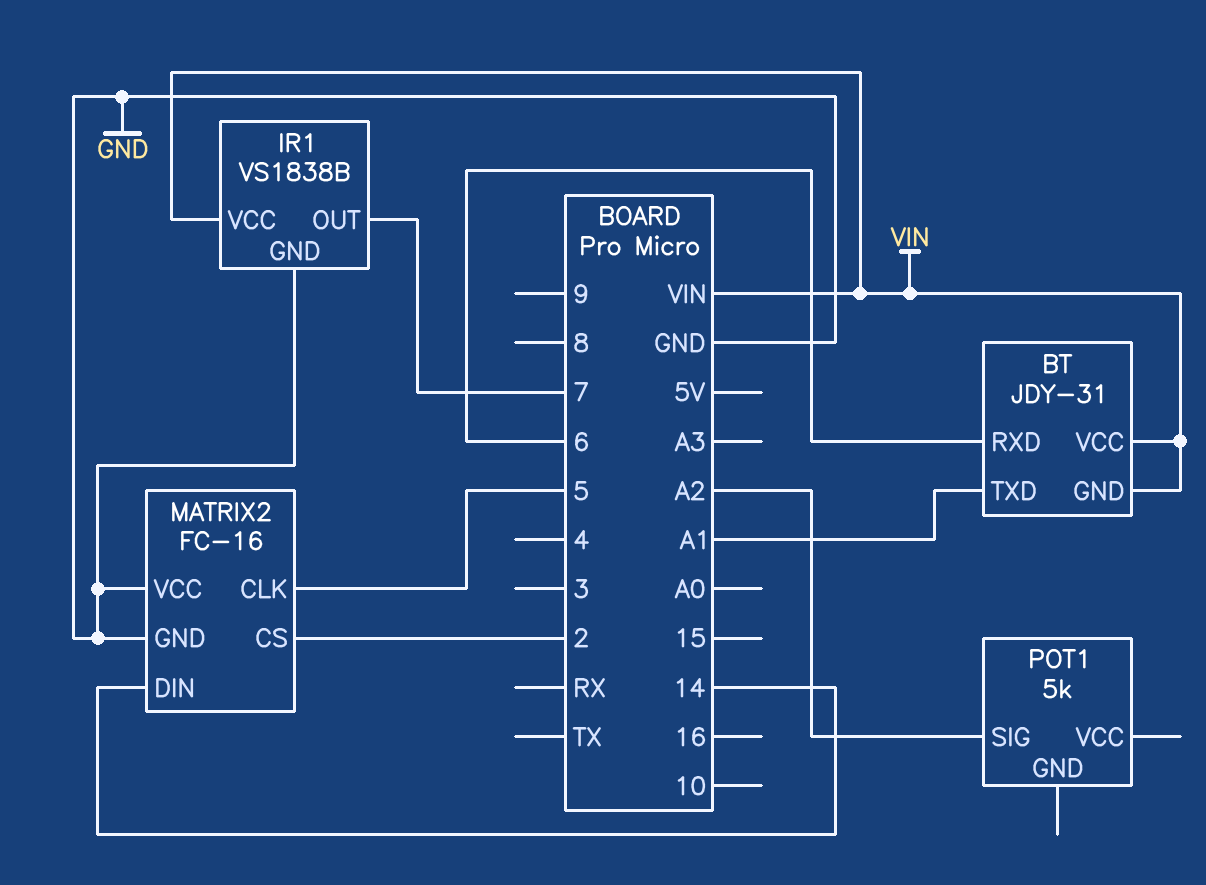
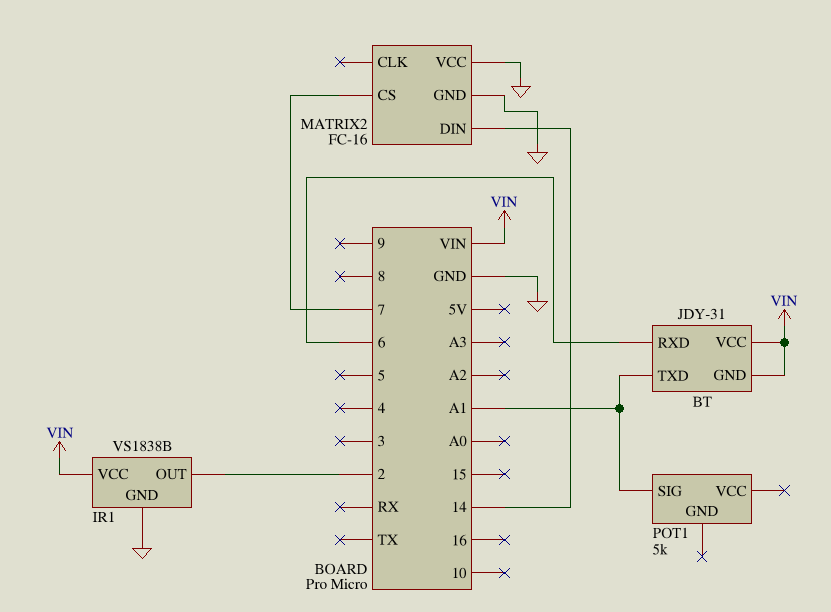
IR1 pin OUT: 7 -> 2
MATRIX2 pin CLK: 5 -> none
MATRIX2 pin CS: 2 -> 7
POT1 pin SIG: A2 -> A1

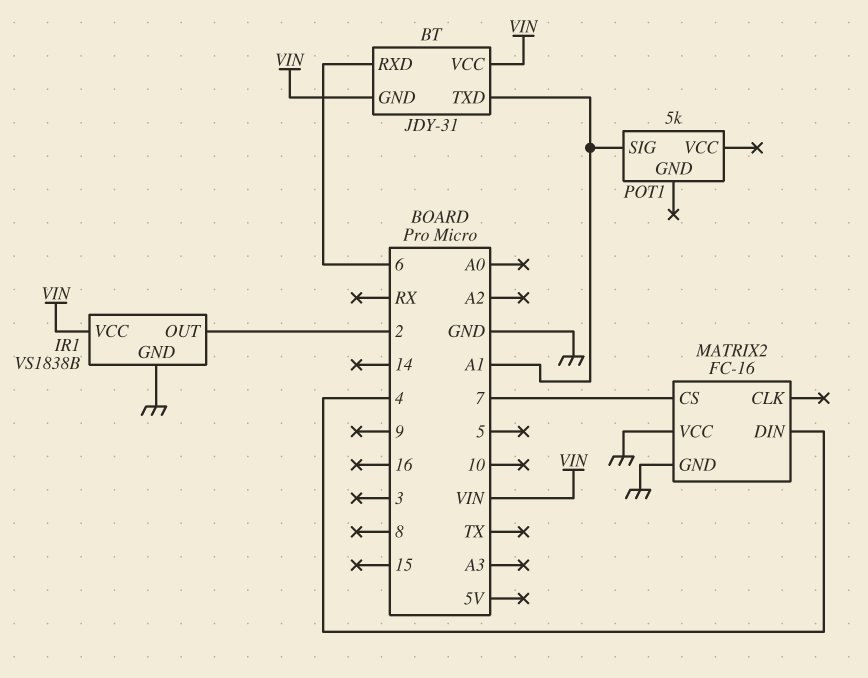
MATRIX2 pin DIN: 14 -> 4

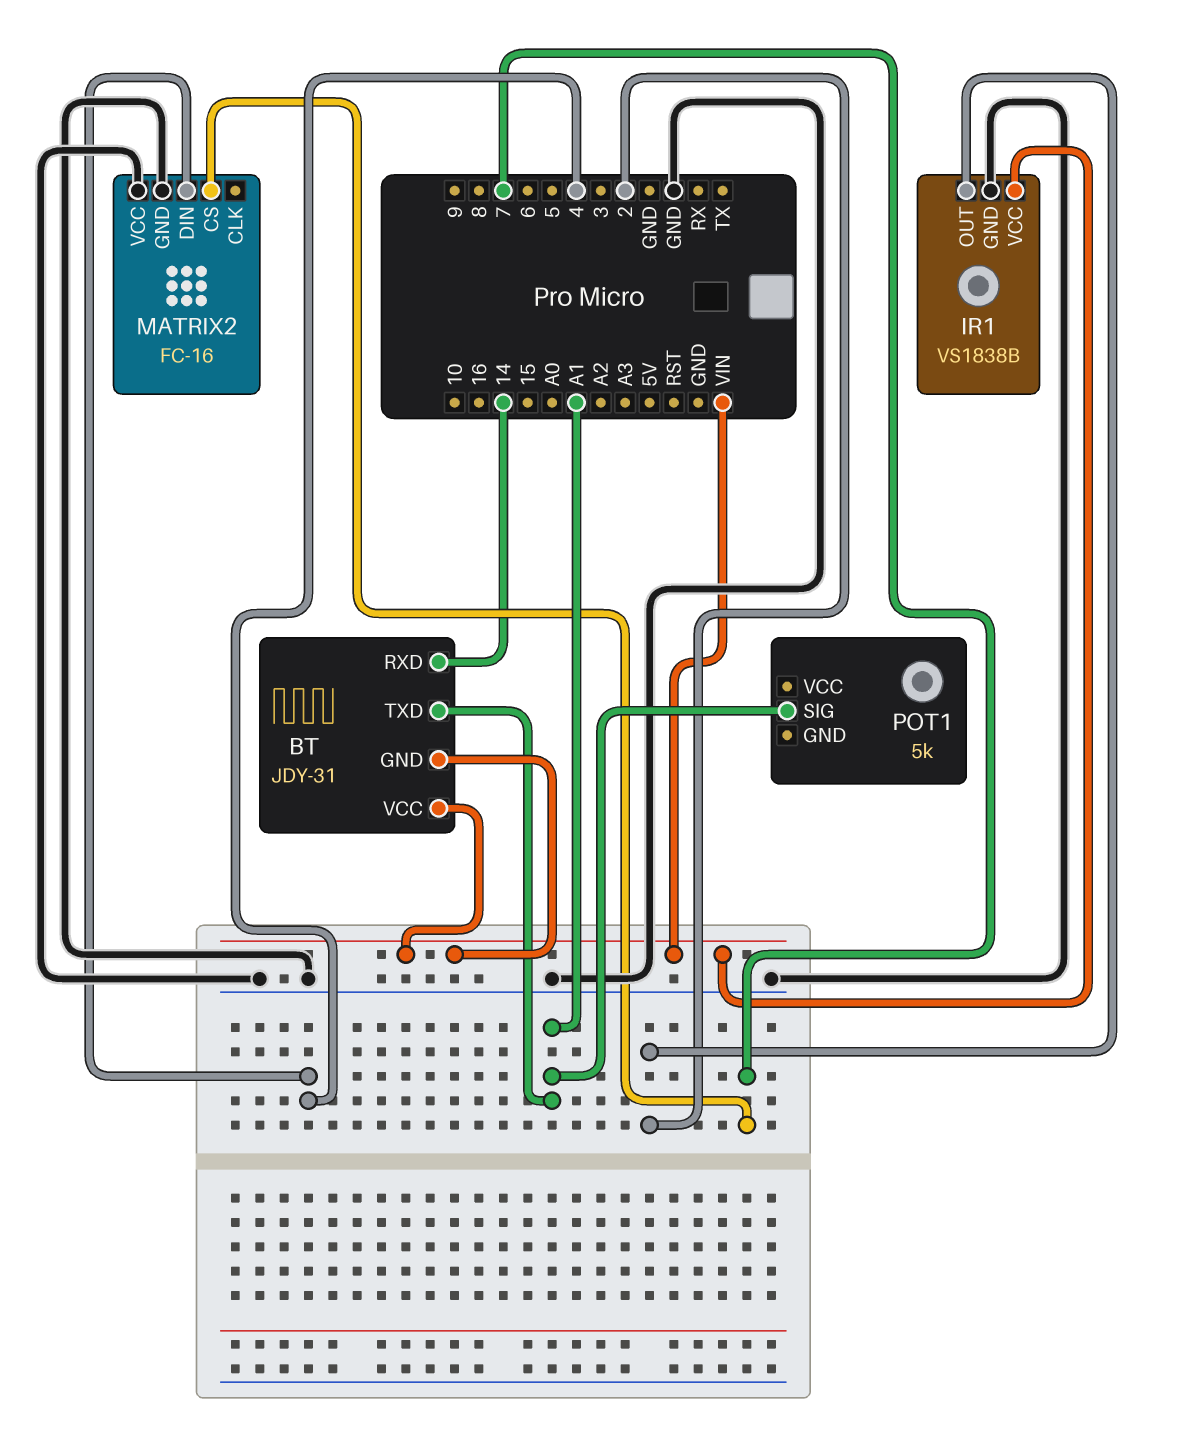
BT pin RXD: 6 -> 14

